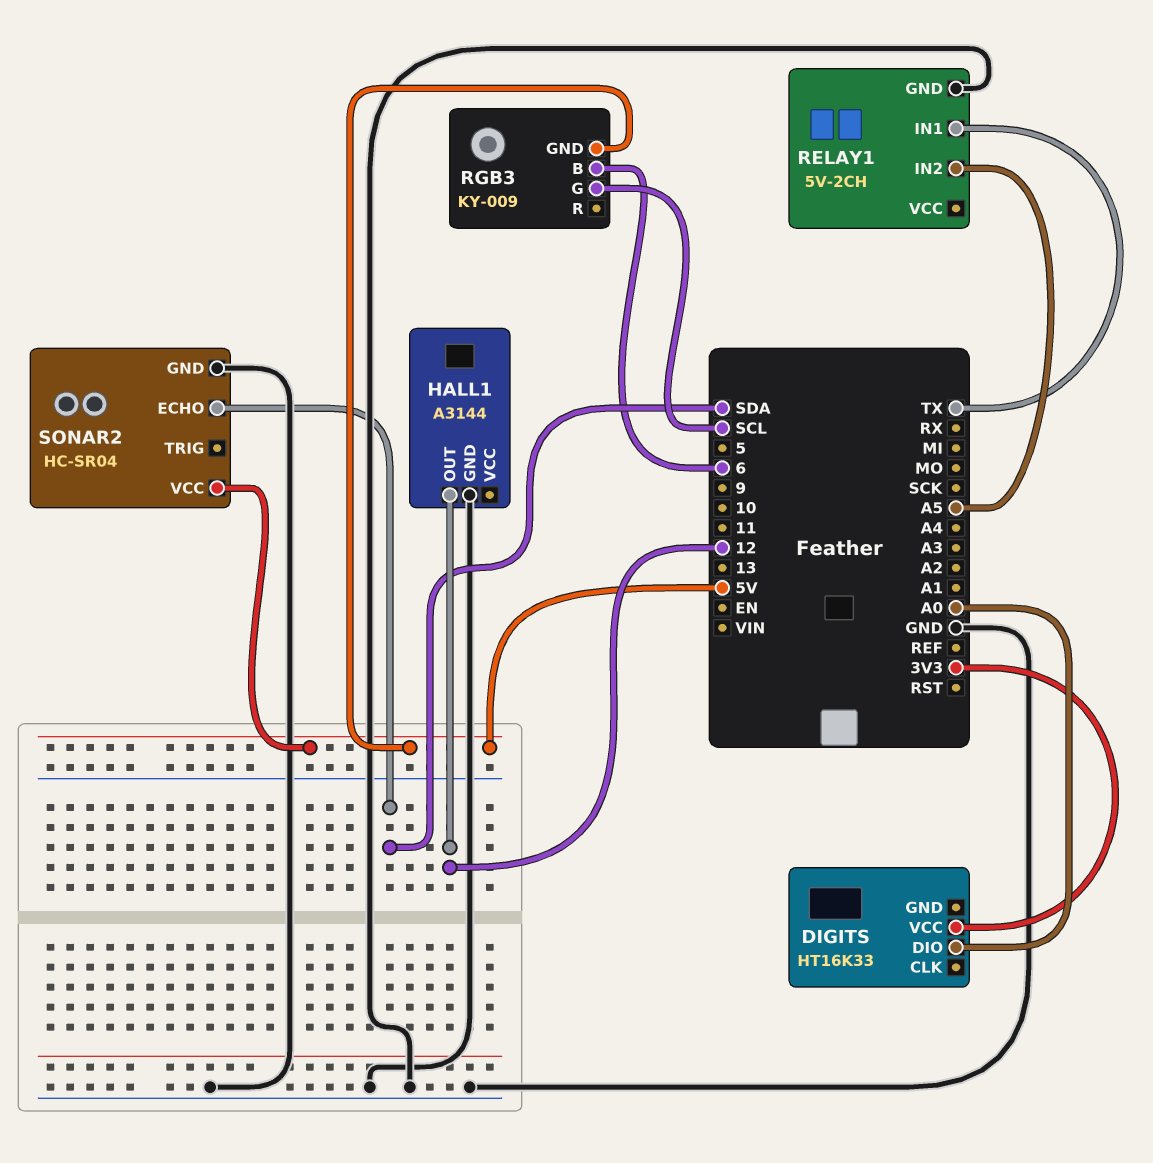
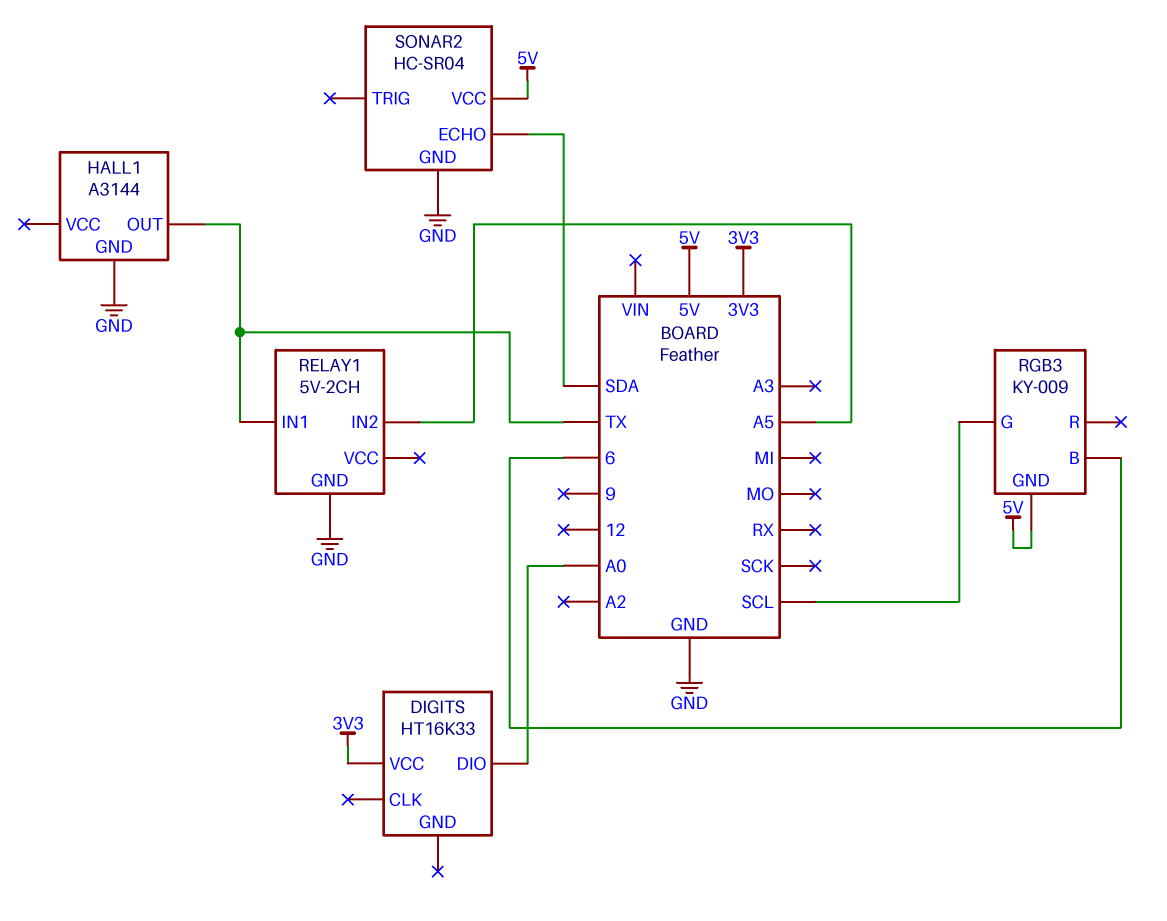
HALL1 pin OUT: 12 -> TX

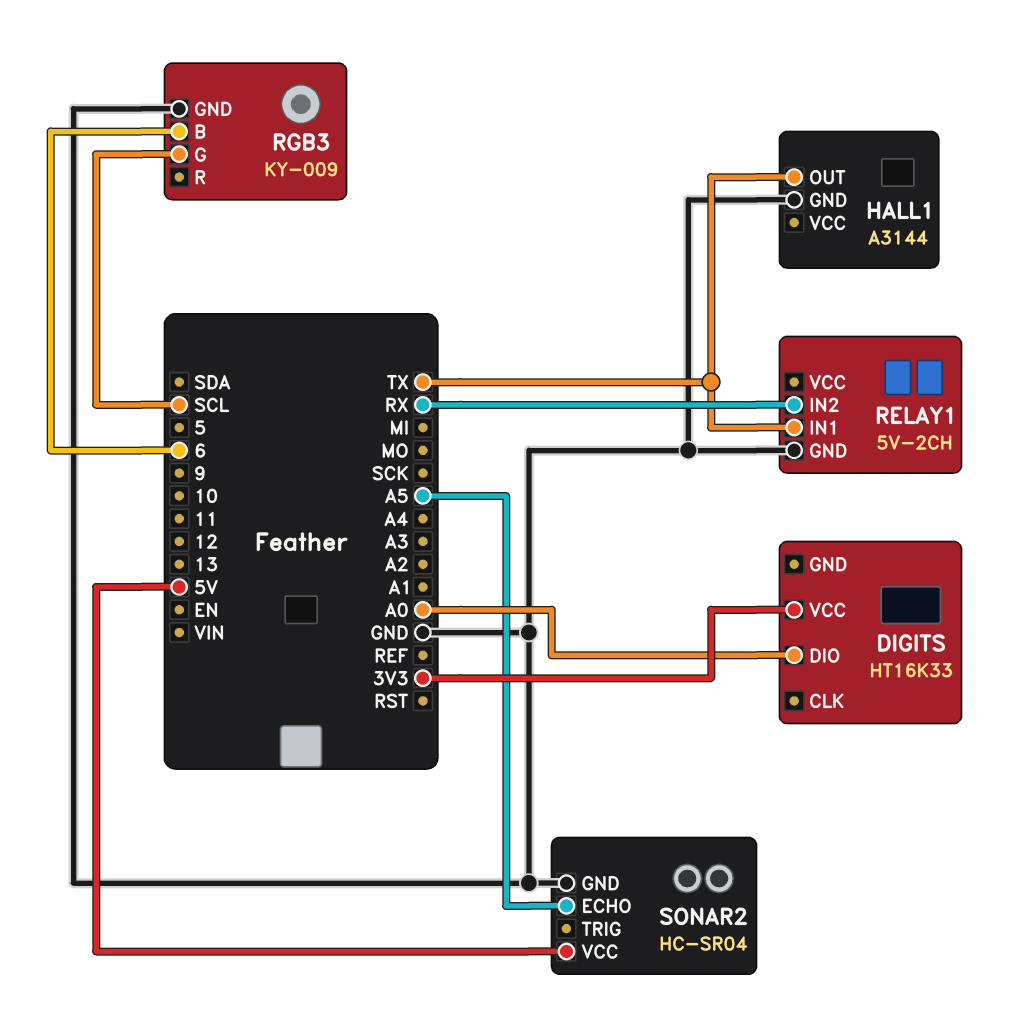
RELAY1 pin IN2: A5 -> RX
RGB3 pin GND: 5V -> GND
SONAR2 pin ECHO: SDA -> A5

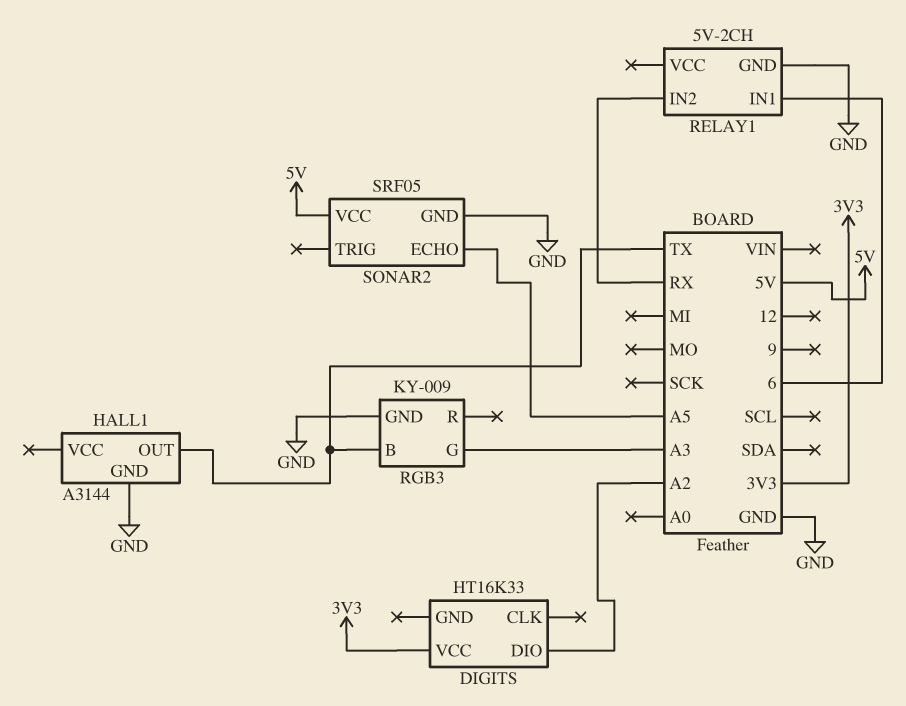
DIGITS pin DIO: A0 -> A2
RELAY1 pin IN1: TX -> 6
RGB3 pin B: 6 -> TX
RGB3 pin G: SCL -> A3
SONAR2: HC-SR04 -> SRF05

